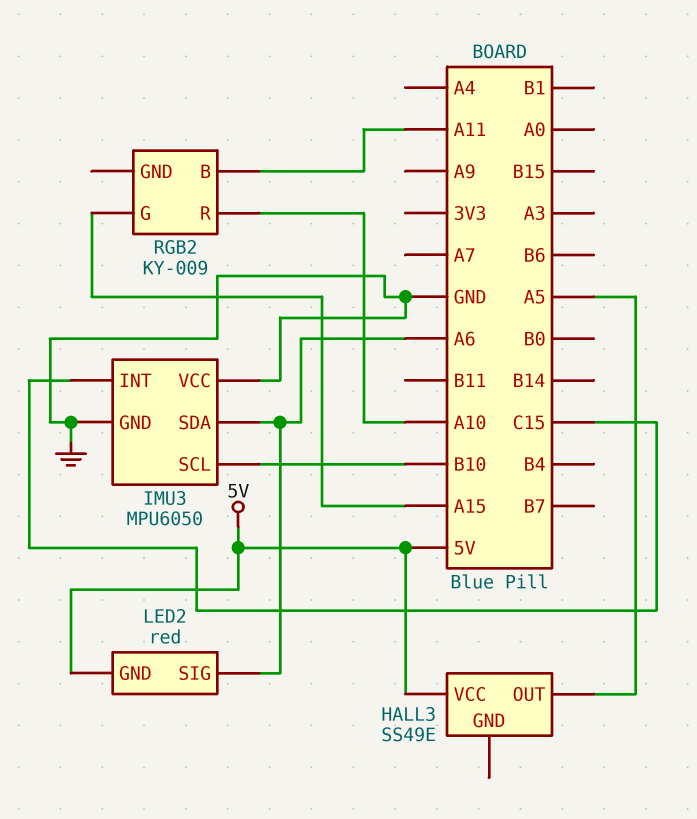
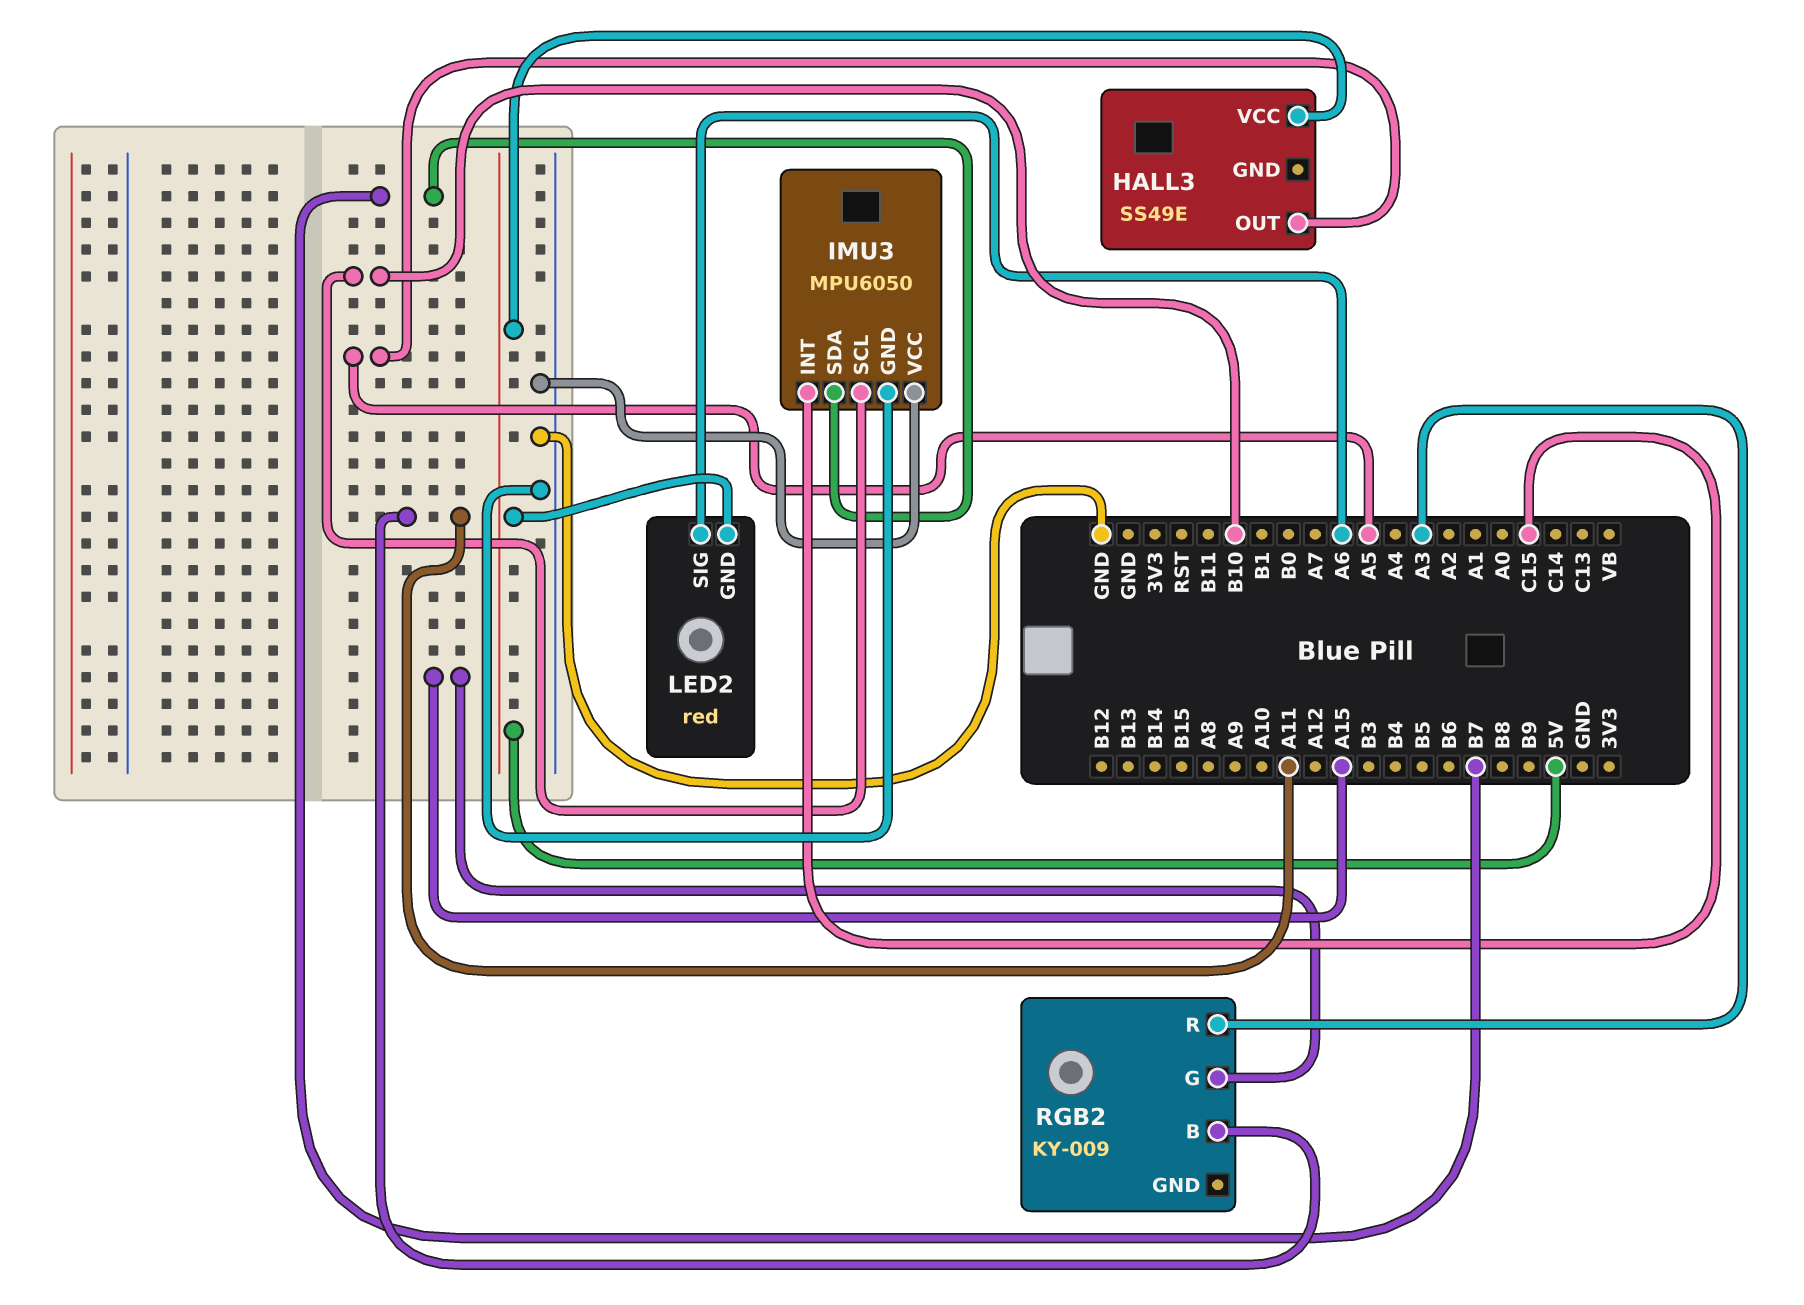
IMU3 pin SDA: A6 -> B7
RGB2 pin R: A10 -> A3

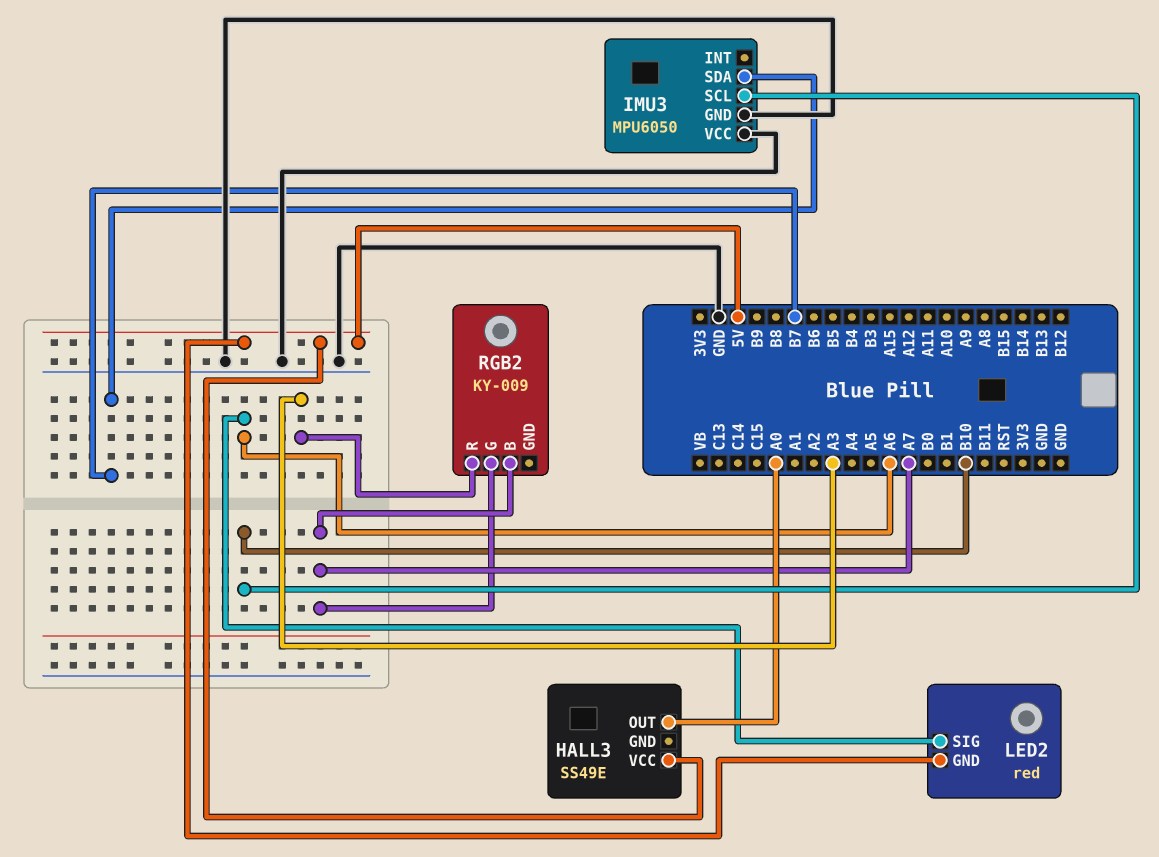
HALL3 pin OUT: A5 -> A0
IMU3 pin INT: C15 -> none
RGB2 pin B: A11 -> A7
RGB2 pin G: A15 -> A7

